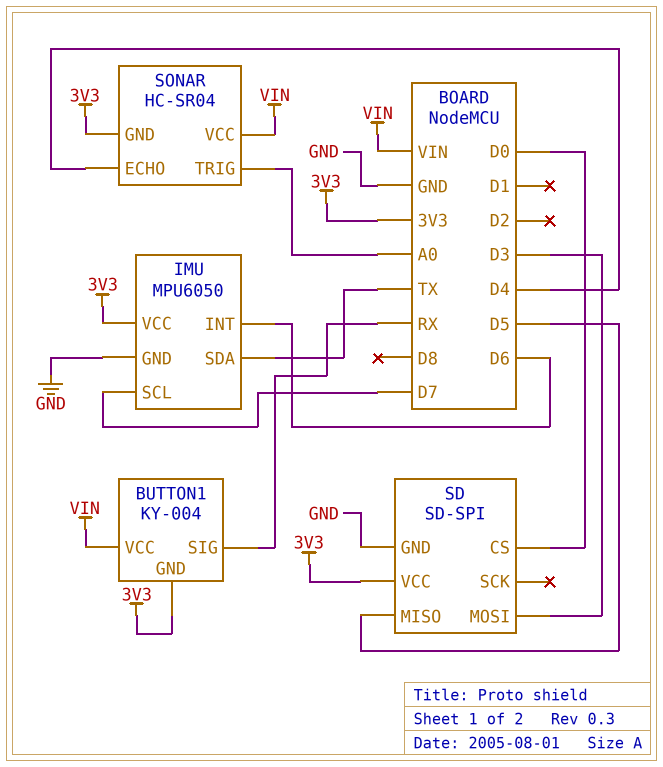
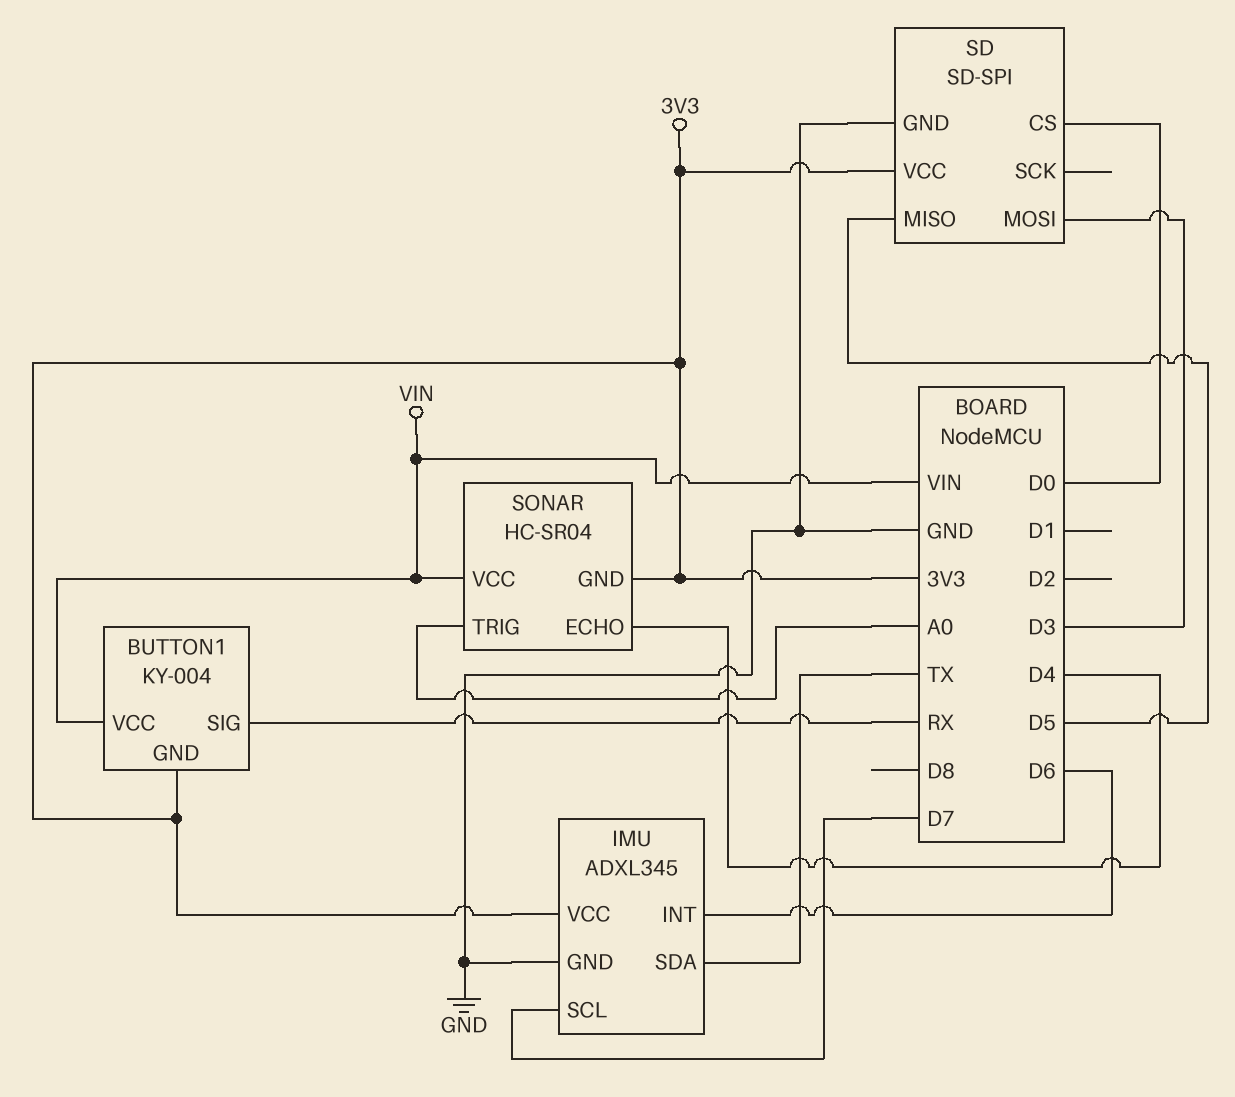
IMU: MPU6050 -> ADXL345

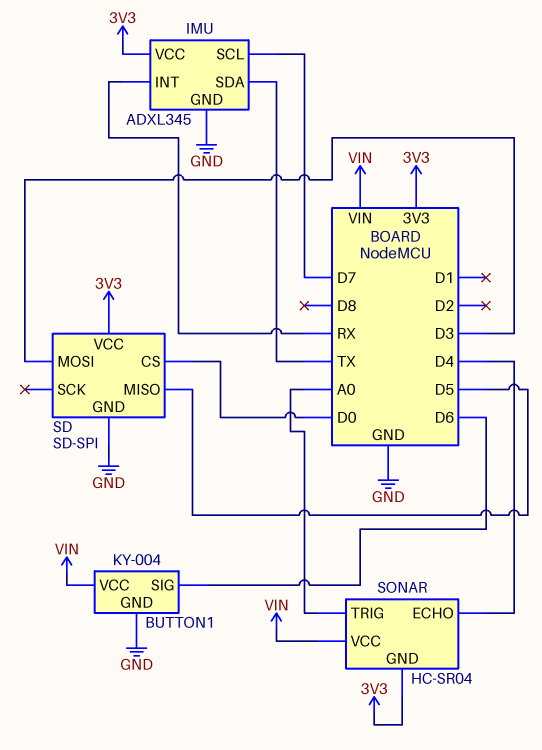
BUTTON1 pin GND: 3V3 -> GND
BUTTON1 pin SIG: RX -> D6
IMU pin INT: D6 -> RX

